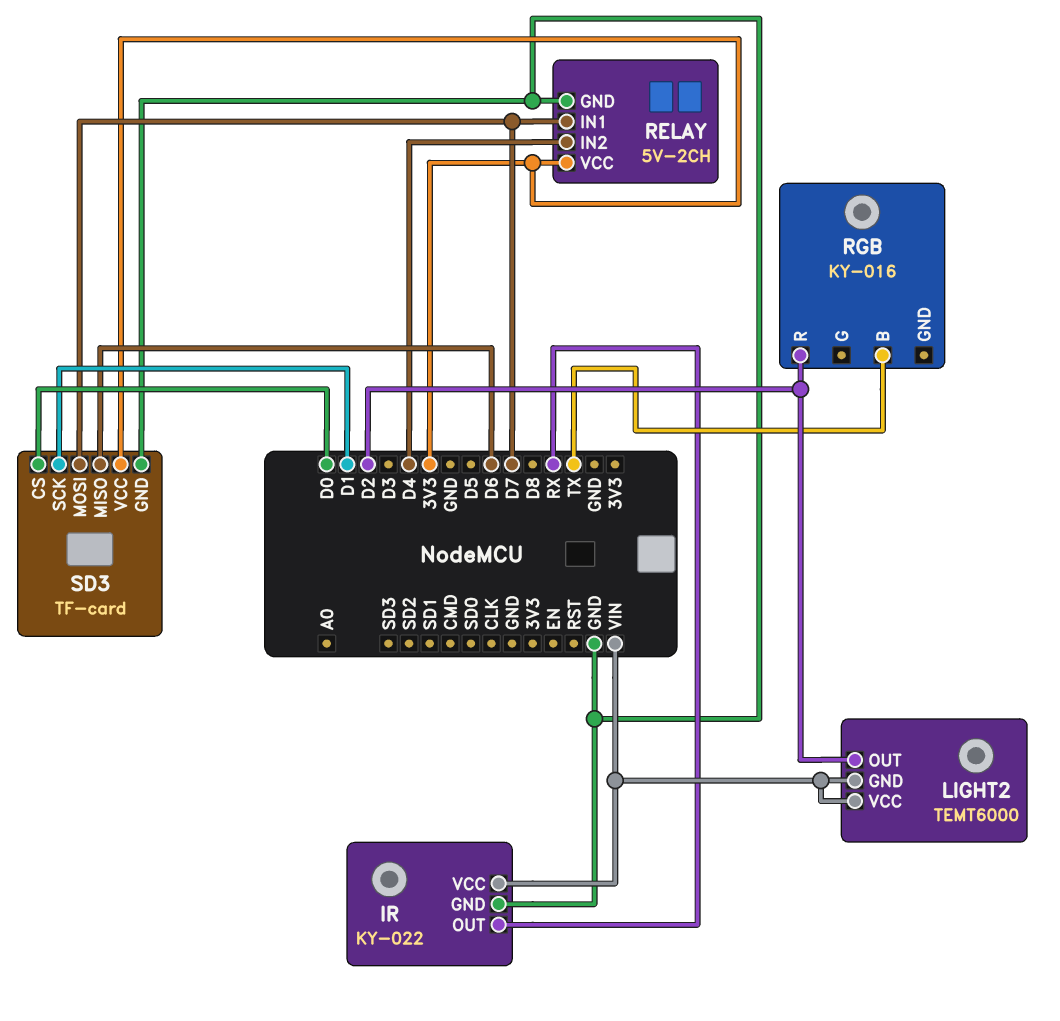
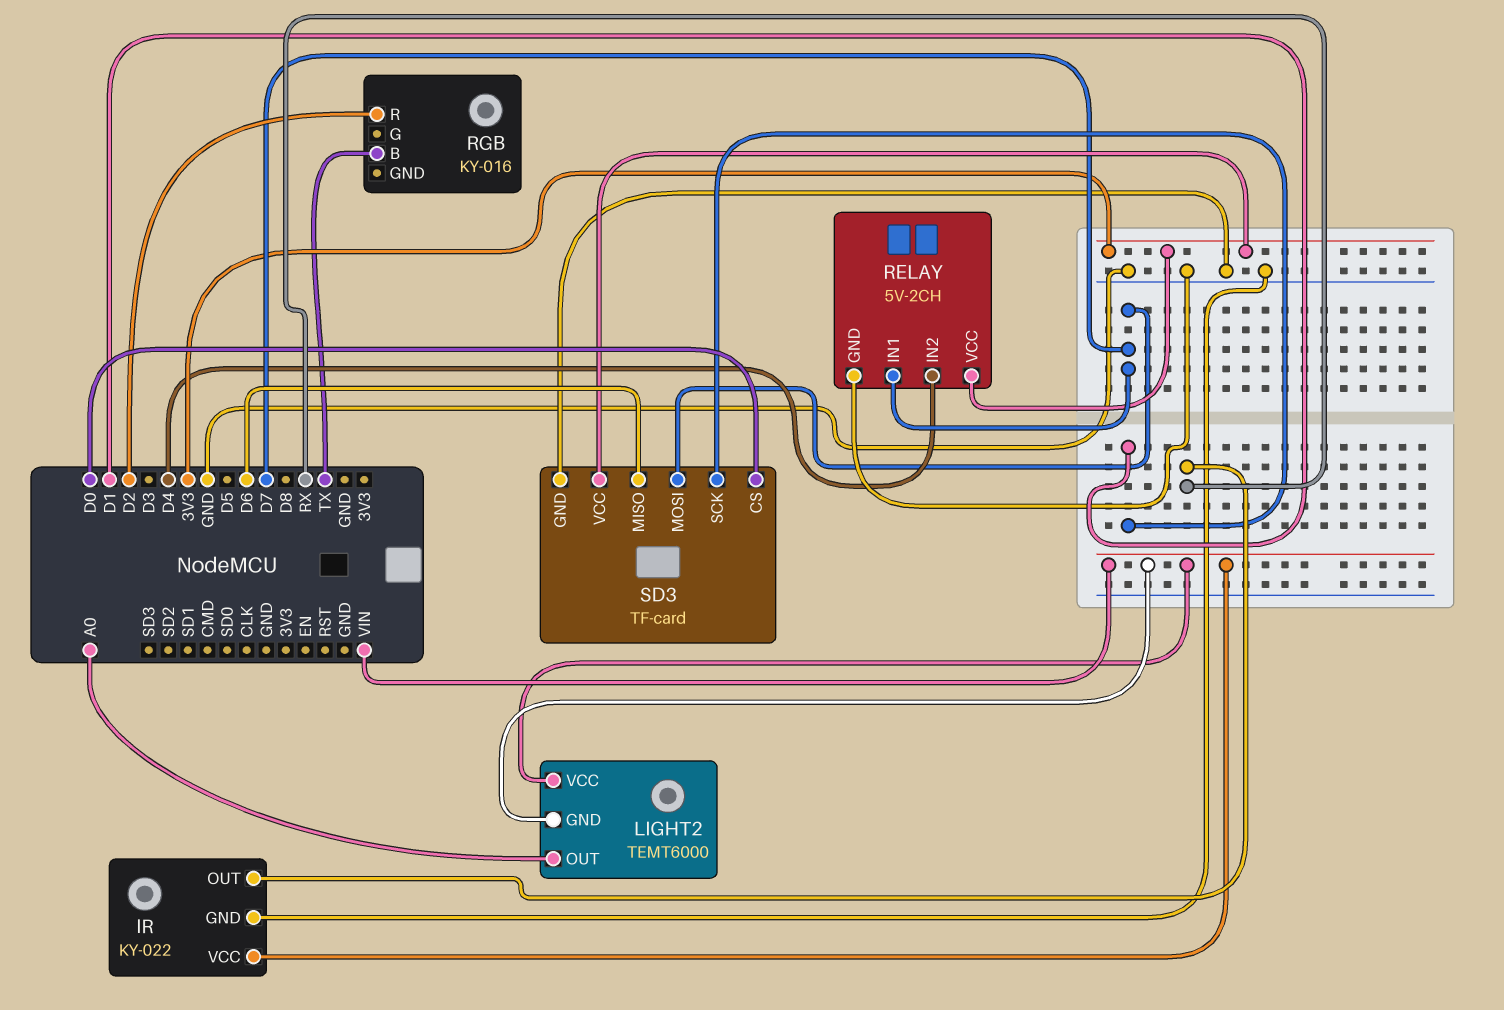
LIGHT2 pin OUT: D2 -> A0

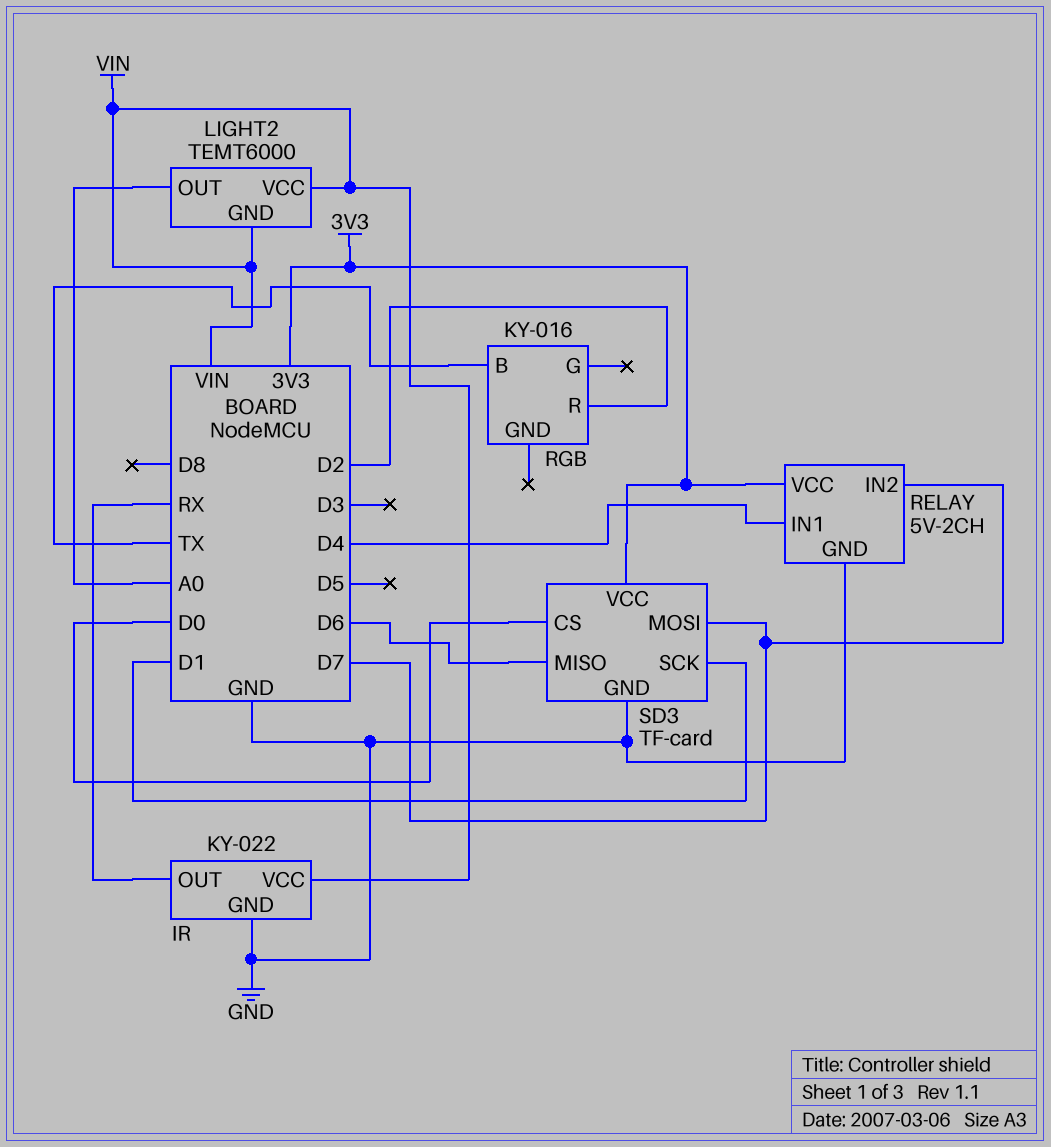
RELAY pin IN1: D7 -> D4
RELAY pin IN2: D4 -> D7

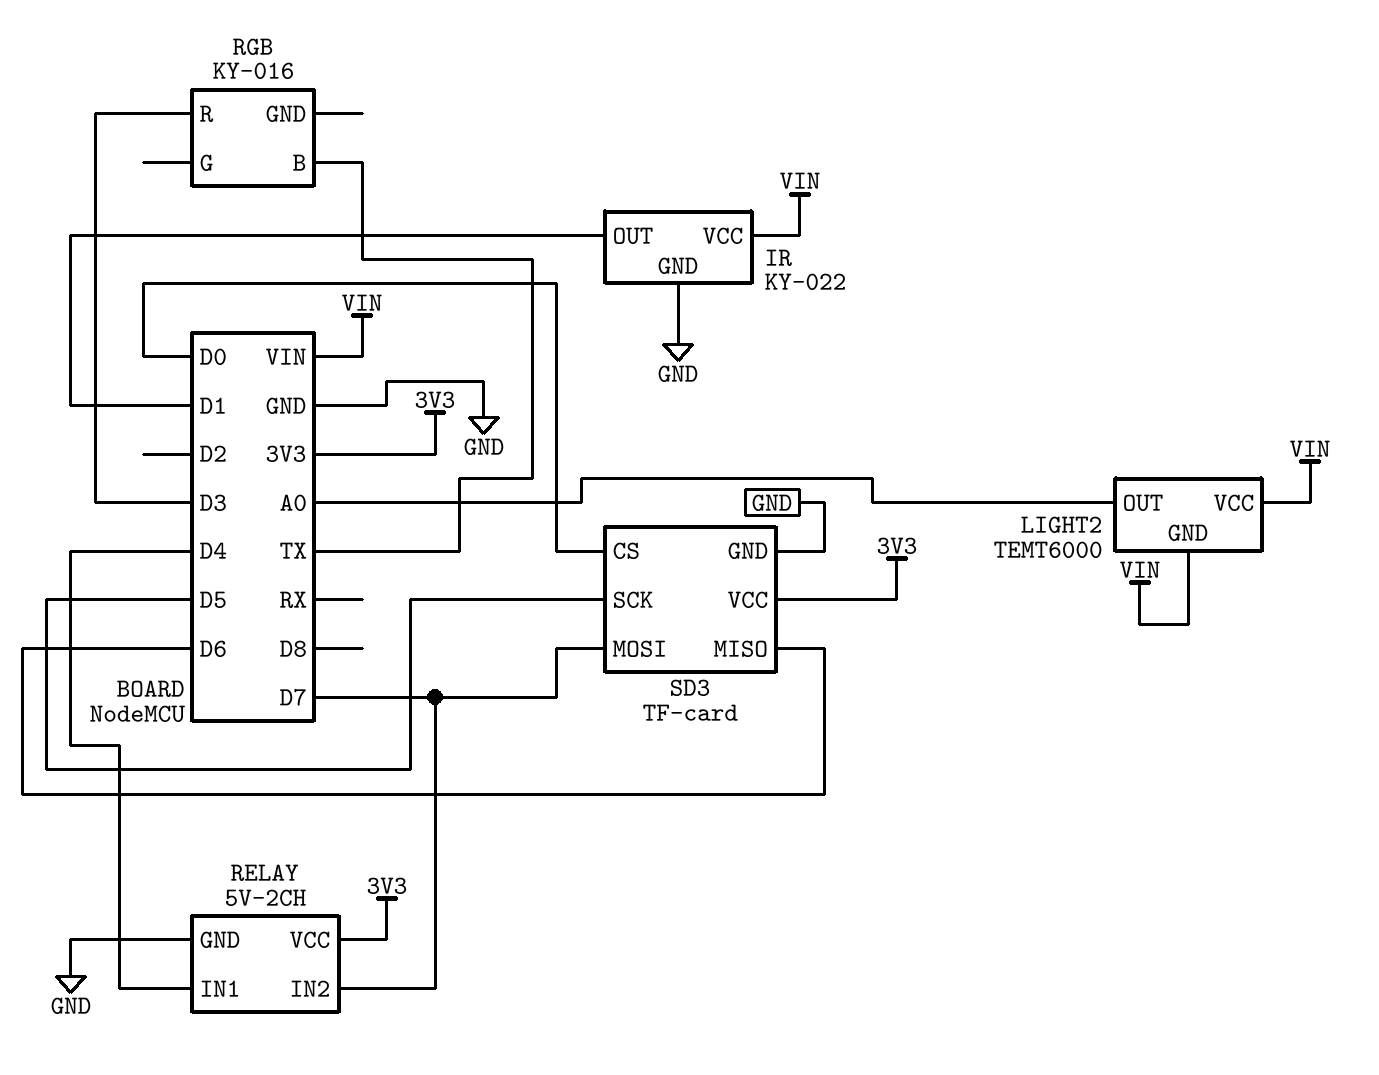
IR pin OUT: RX -> D1
RGB pin R: D2 -> D3
SD3 pin SCK: D1 -> D5

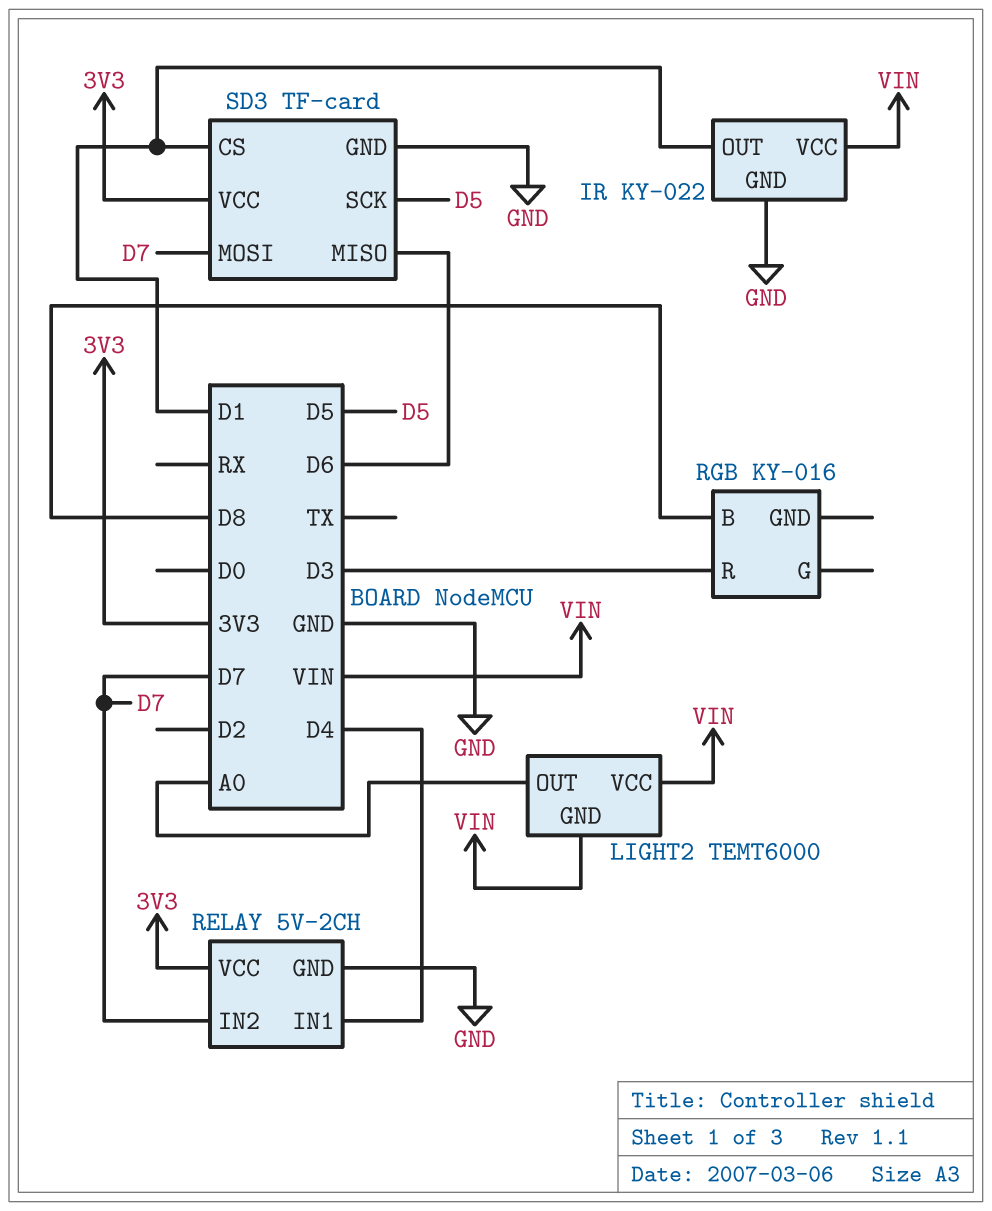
RGB pin B: TX -> D8
SD3 pin CS: D0 -> D1

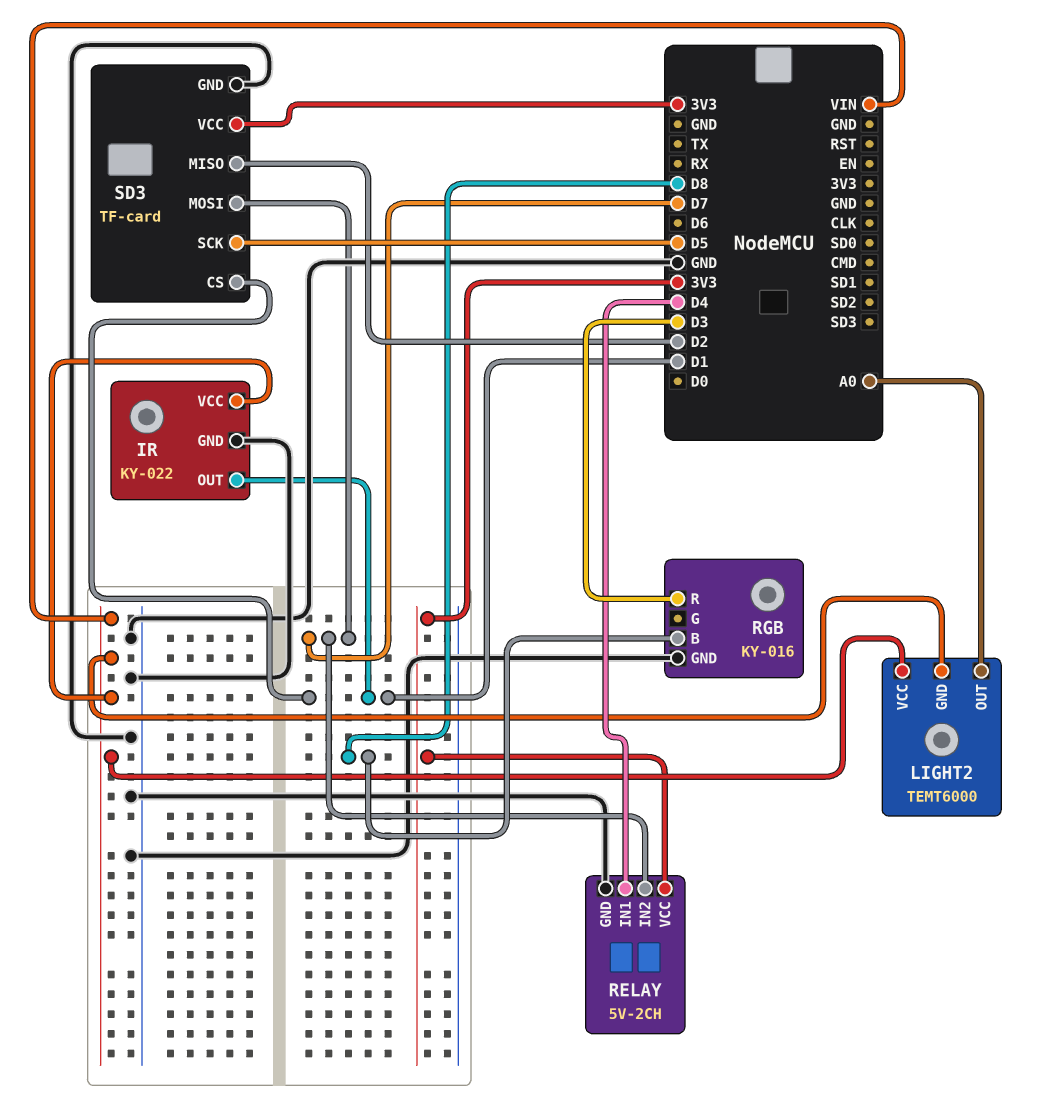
RGB pin GND: none -> GND
SD3 pin MISO: D6 -> D2

